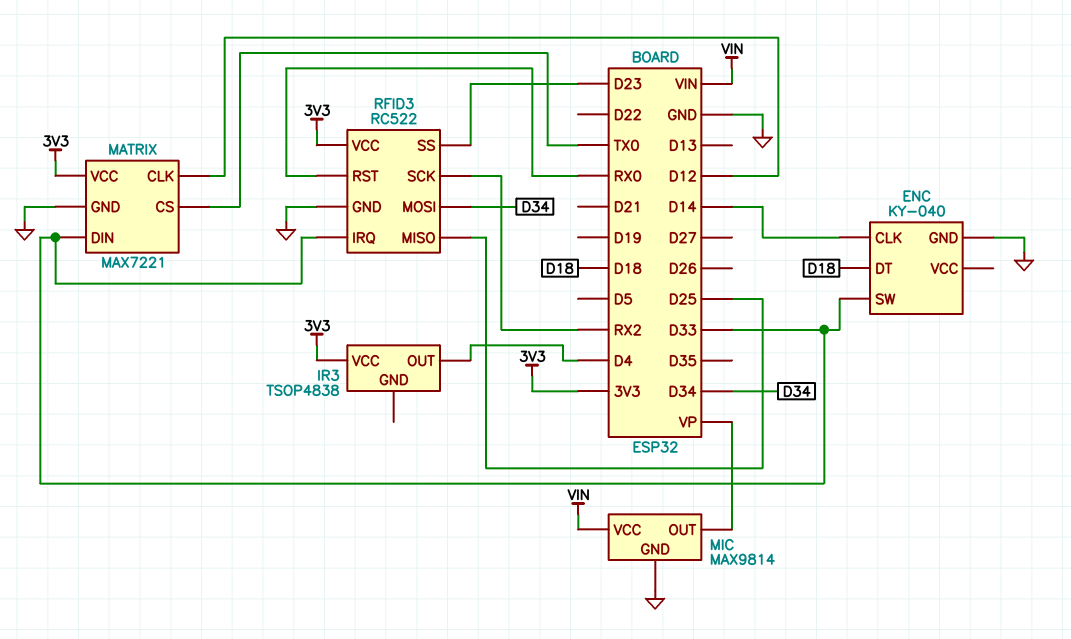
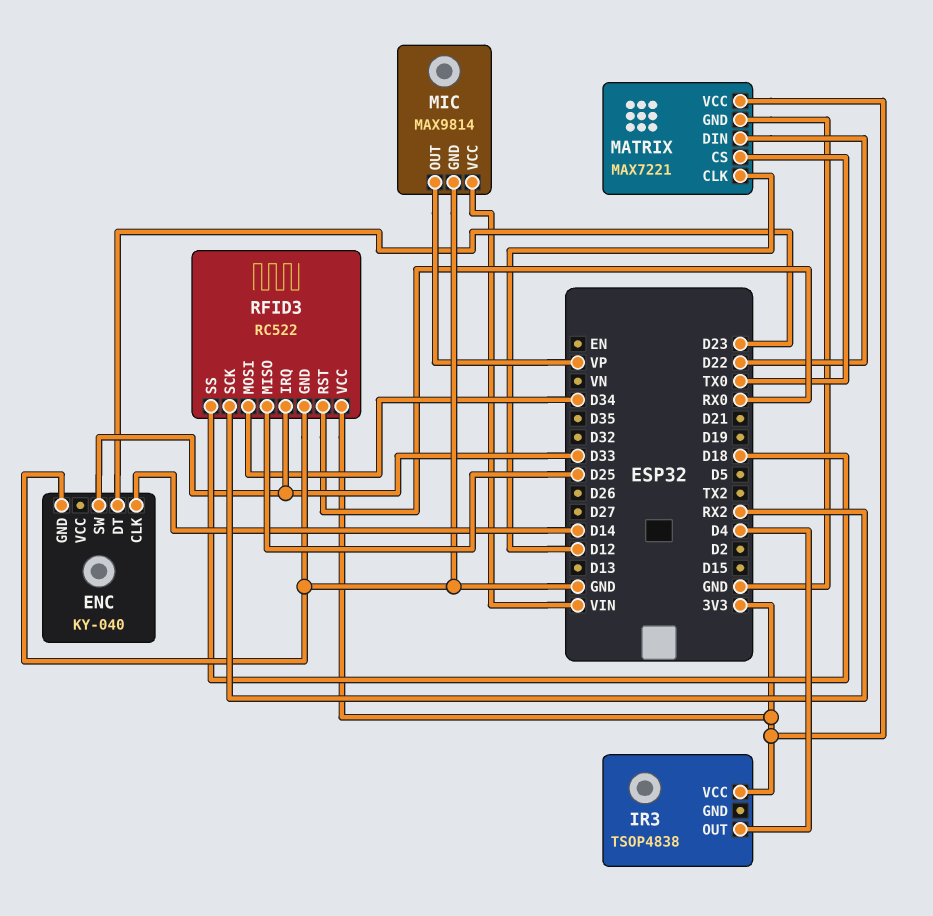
ENC pin DT: D18 -> D23
MATRIX pin DIN: D33 -> D22
RFID3 pin SS: D23 -> D18

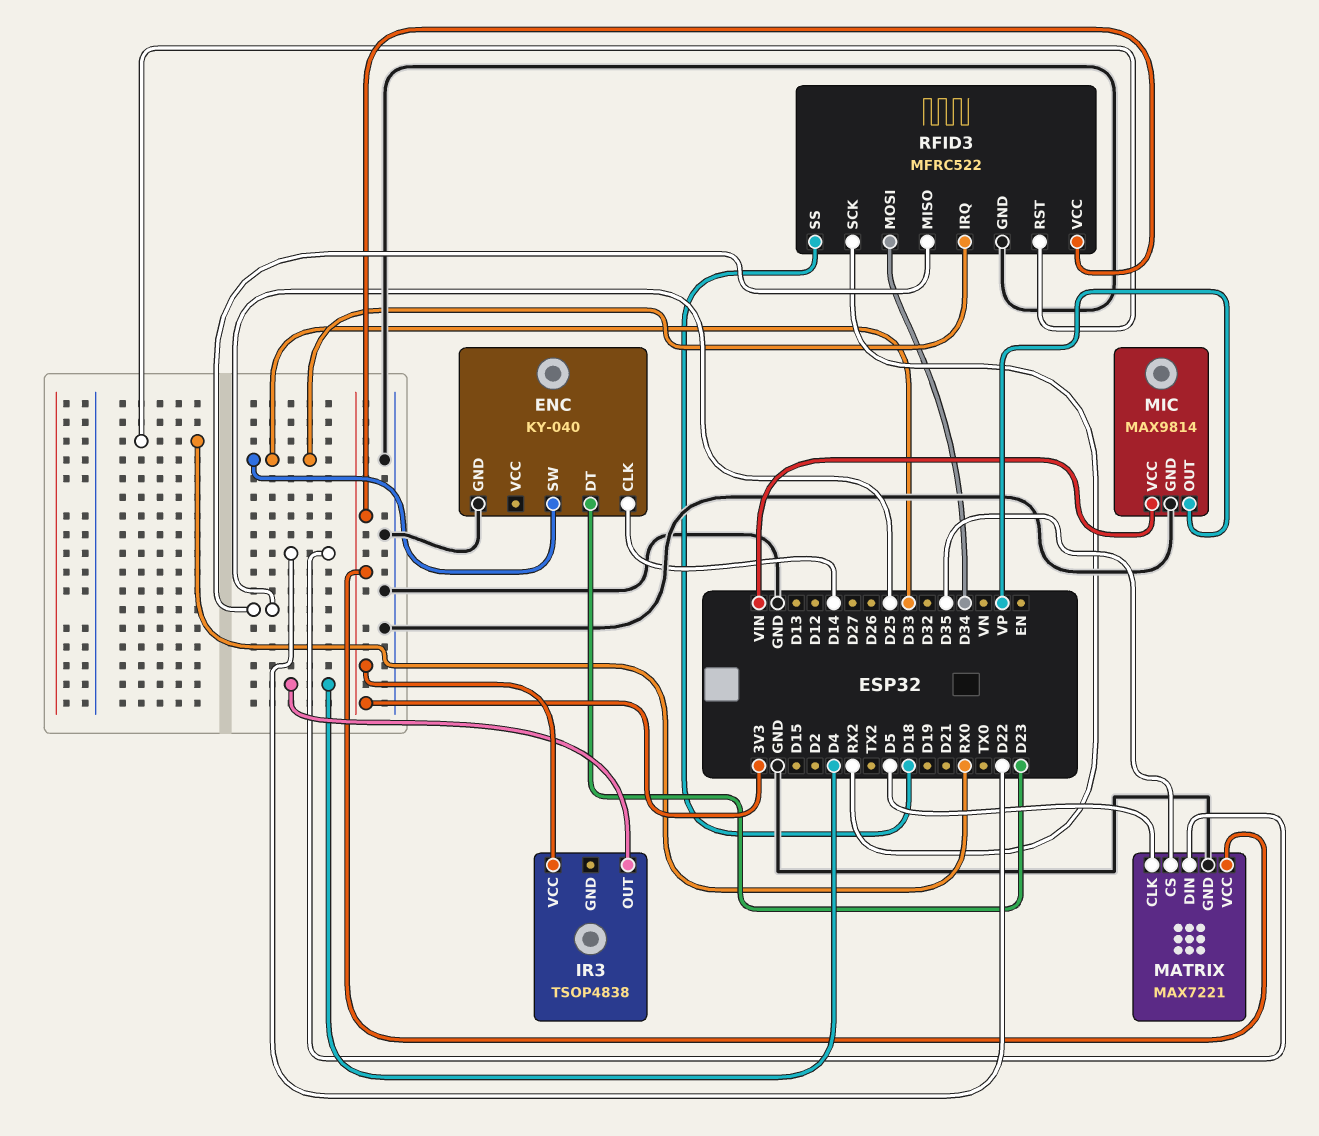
MATRIX pin CLK: D12 -> D5
MATRIX pin CS: TX0 -> D35
RFID3: RC522 -> MFRC522

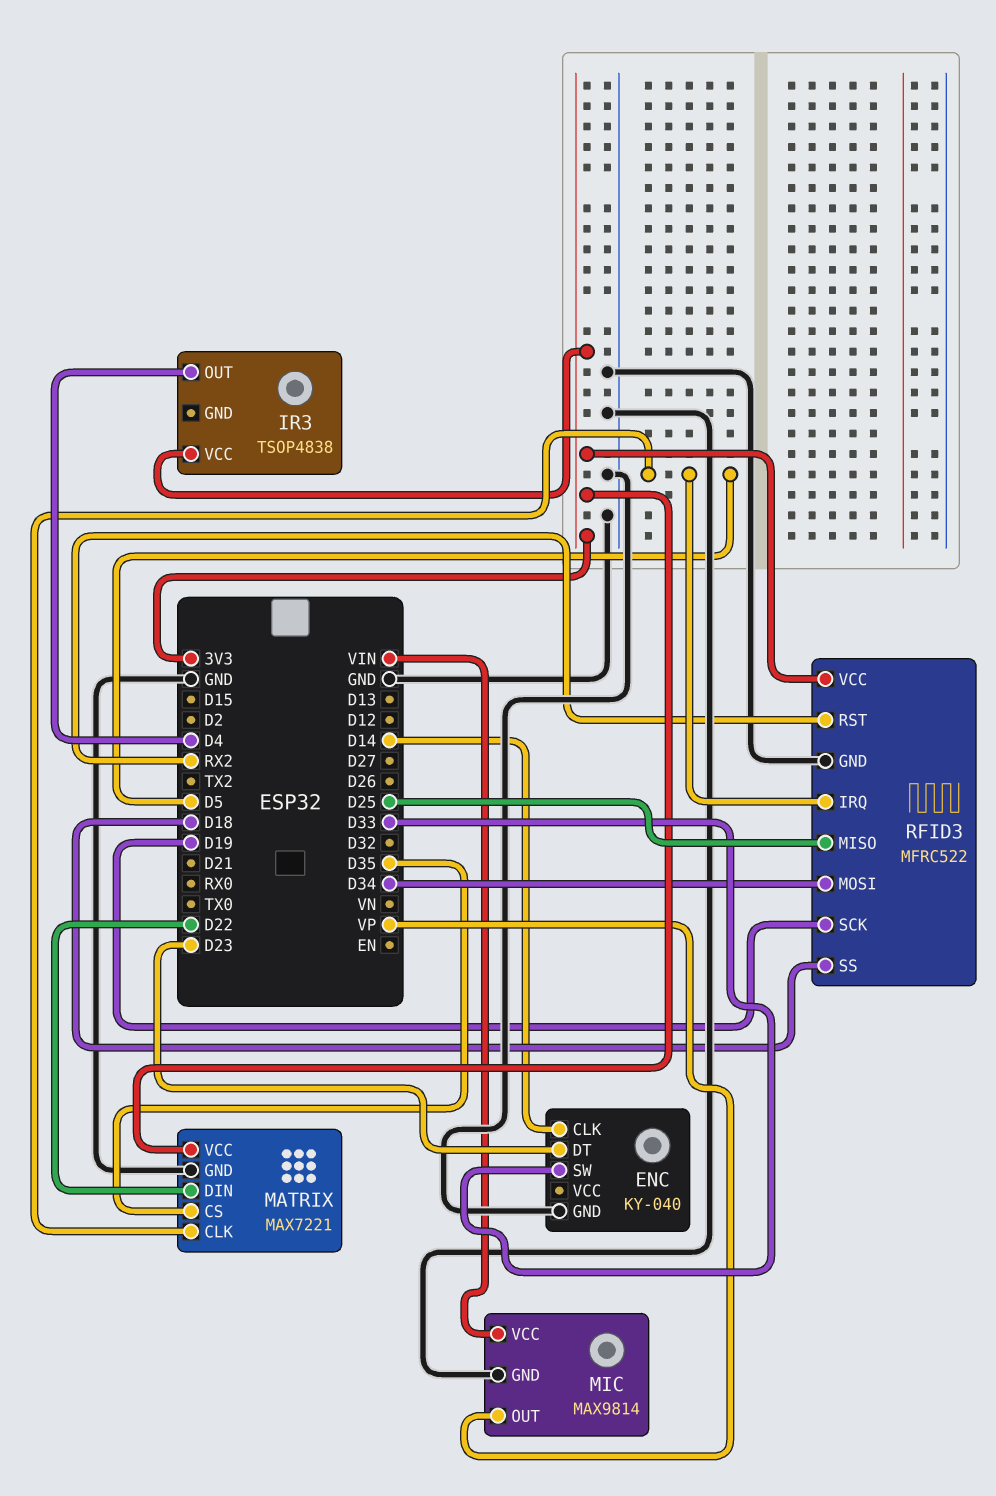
RFID3 pin IRQ: D33 -> D5
RFID3 pin RST: RX0 -> RX2
RFID3 pin SCK: RX2 -> D19

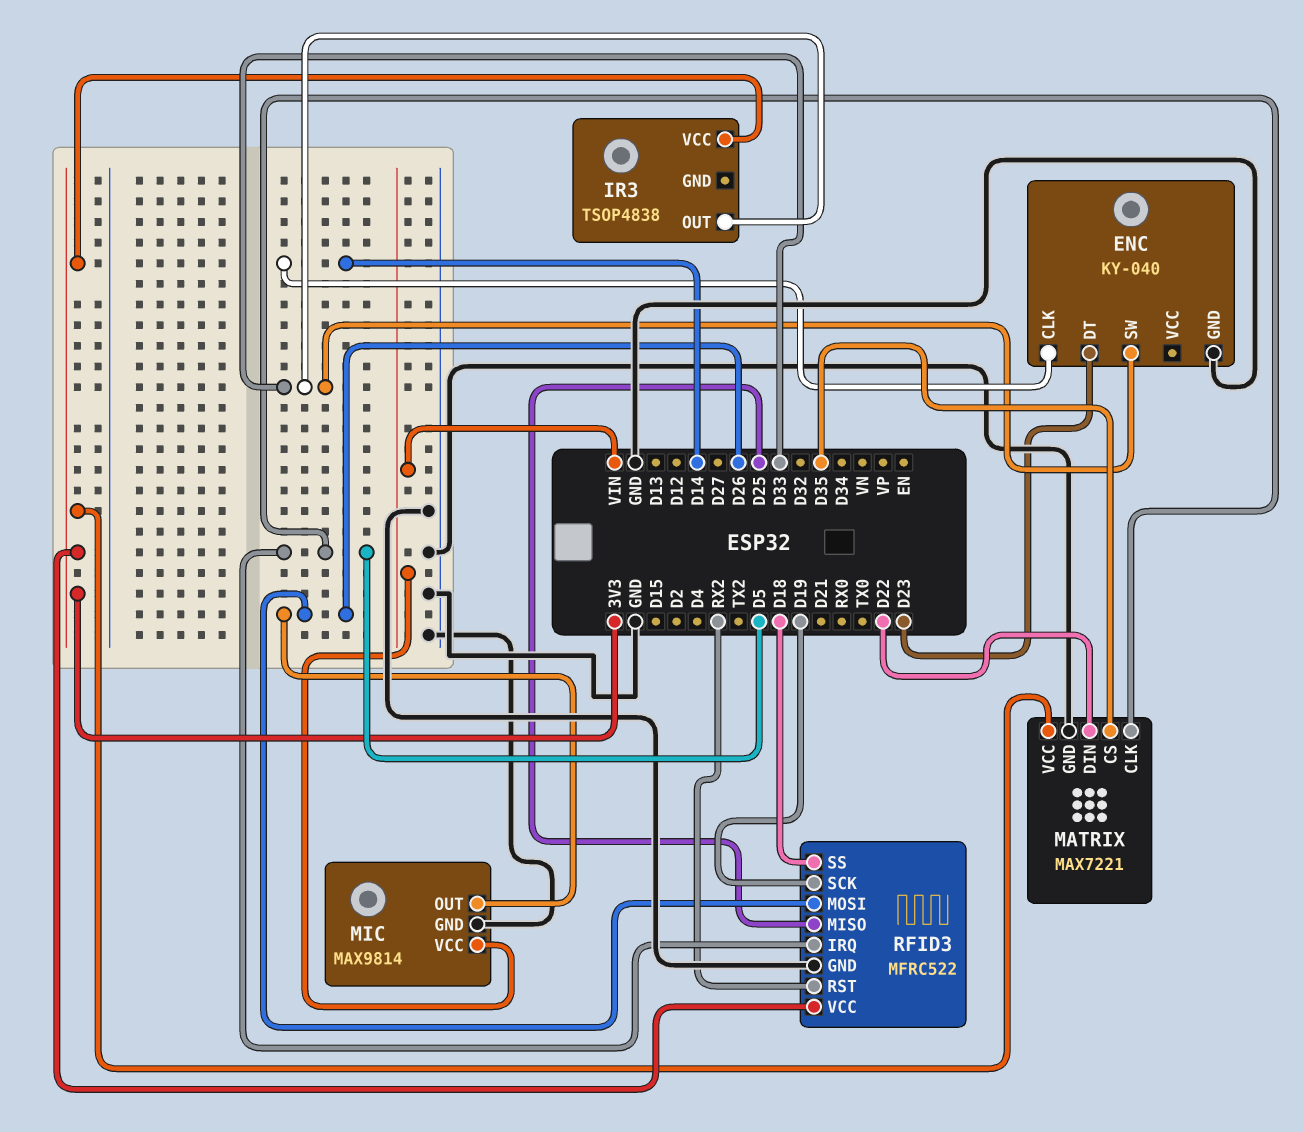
IR3 pin OUT: D4 -> D33
MIC pin OUT: VP -> D26
RFID3 pin MOSI: D34 -> D26

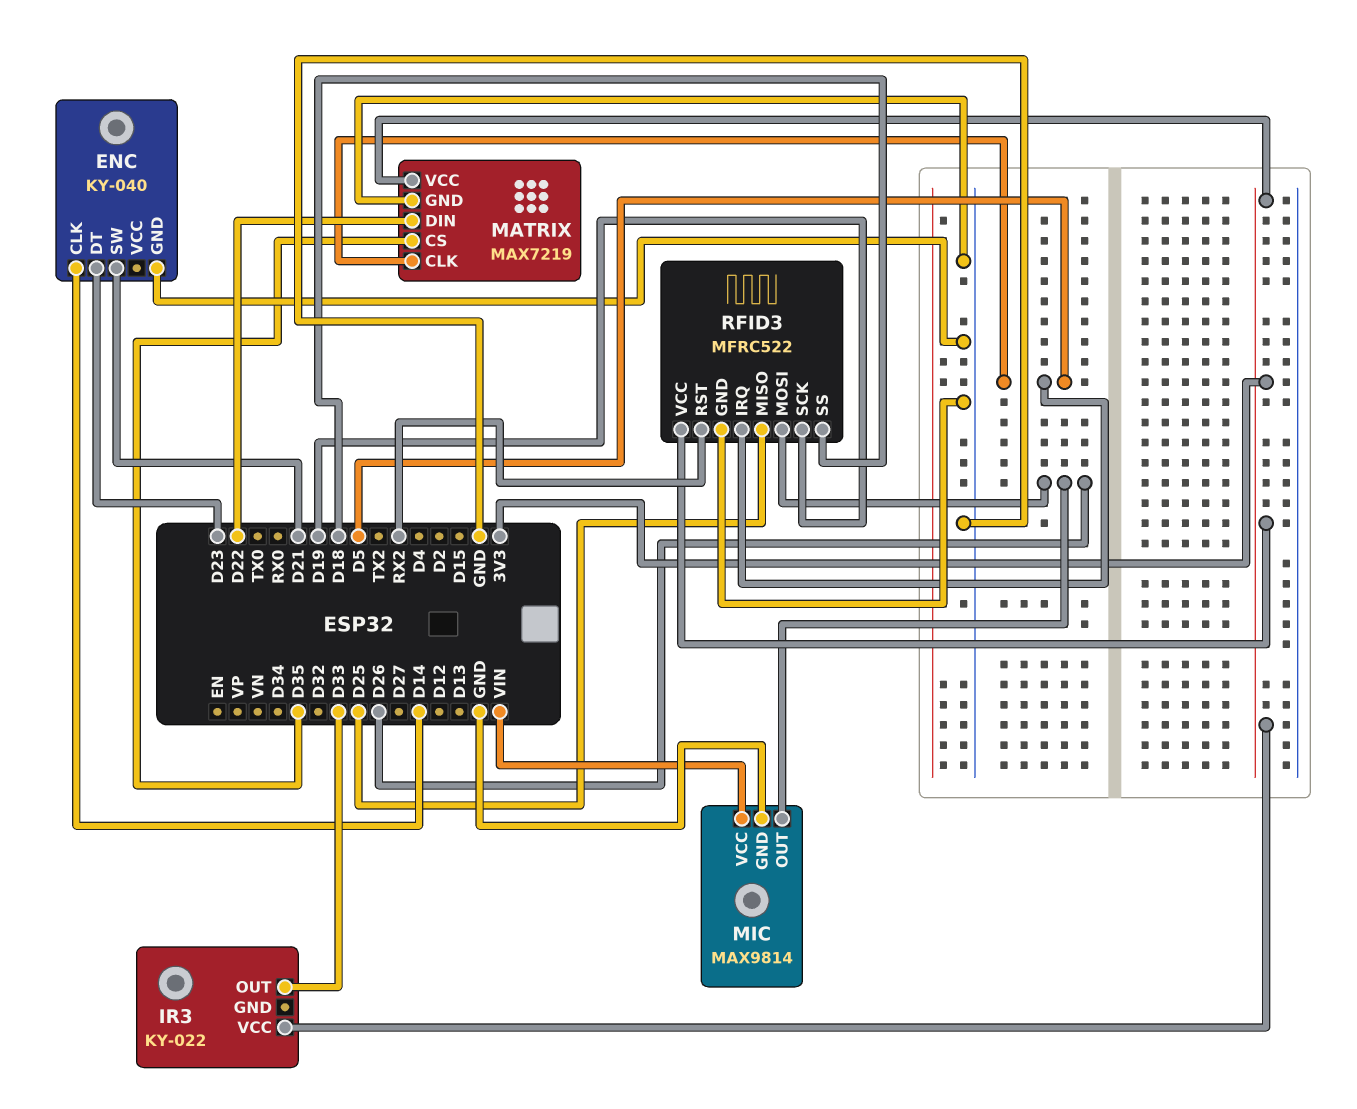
ENC pin SW: D33 -> D21
IR3: TSOP4838 -> KY-022
MATRIX: MAX7221 -> MAX7219

